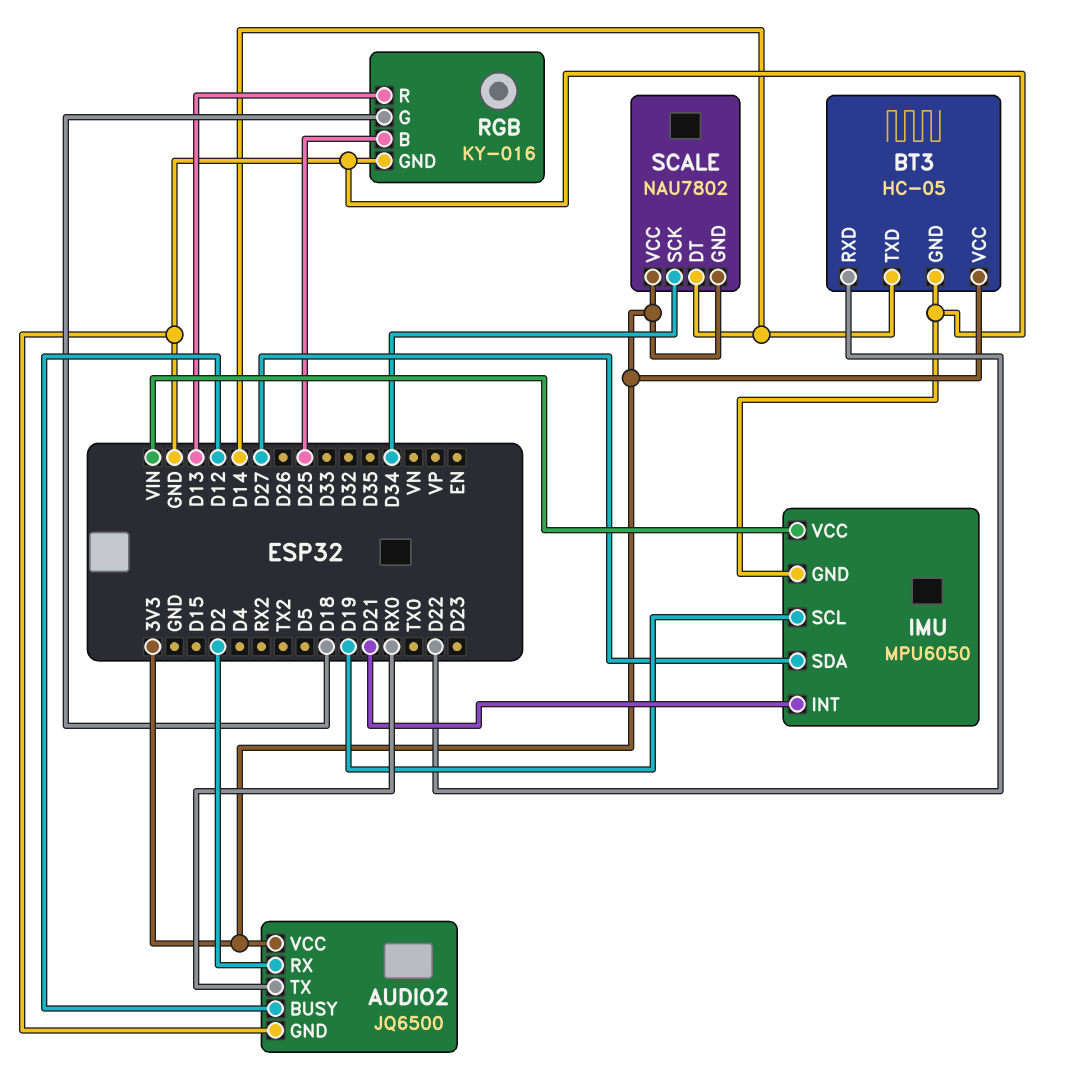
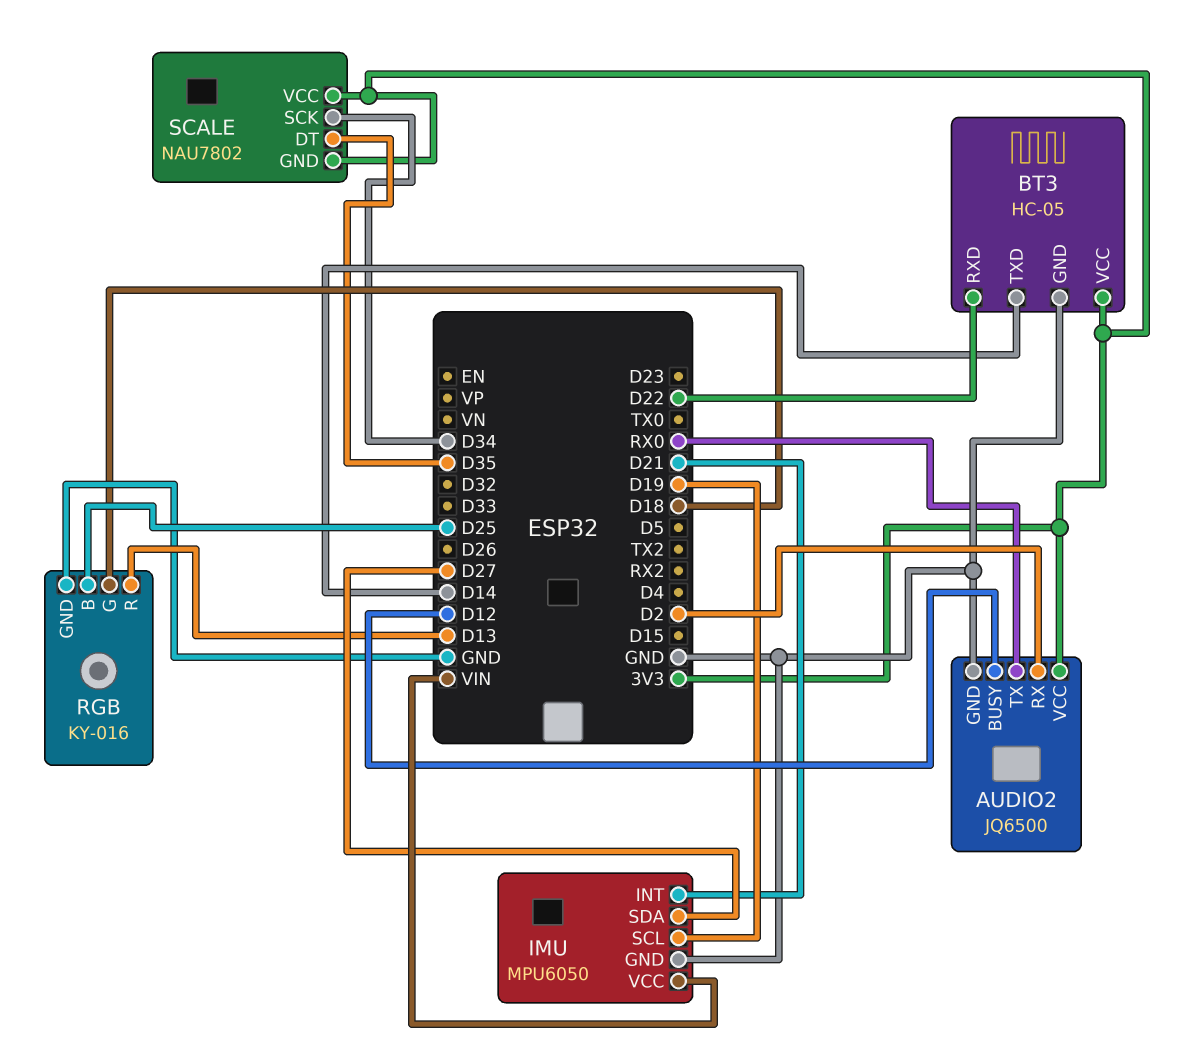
SCALE pin DT: D14 -> D35

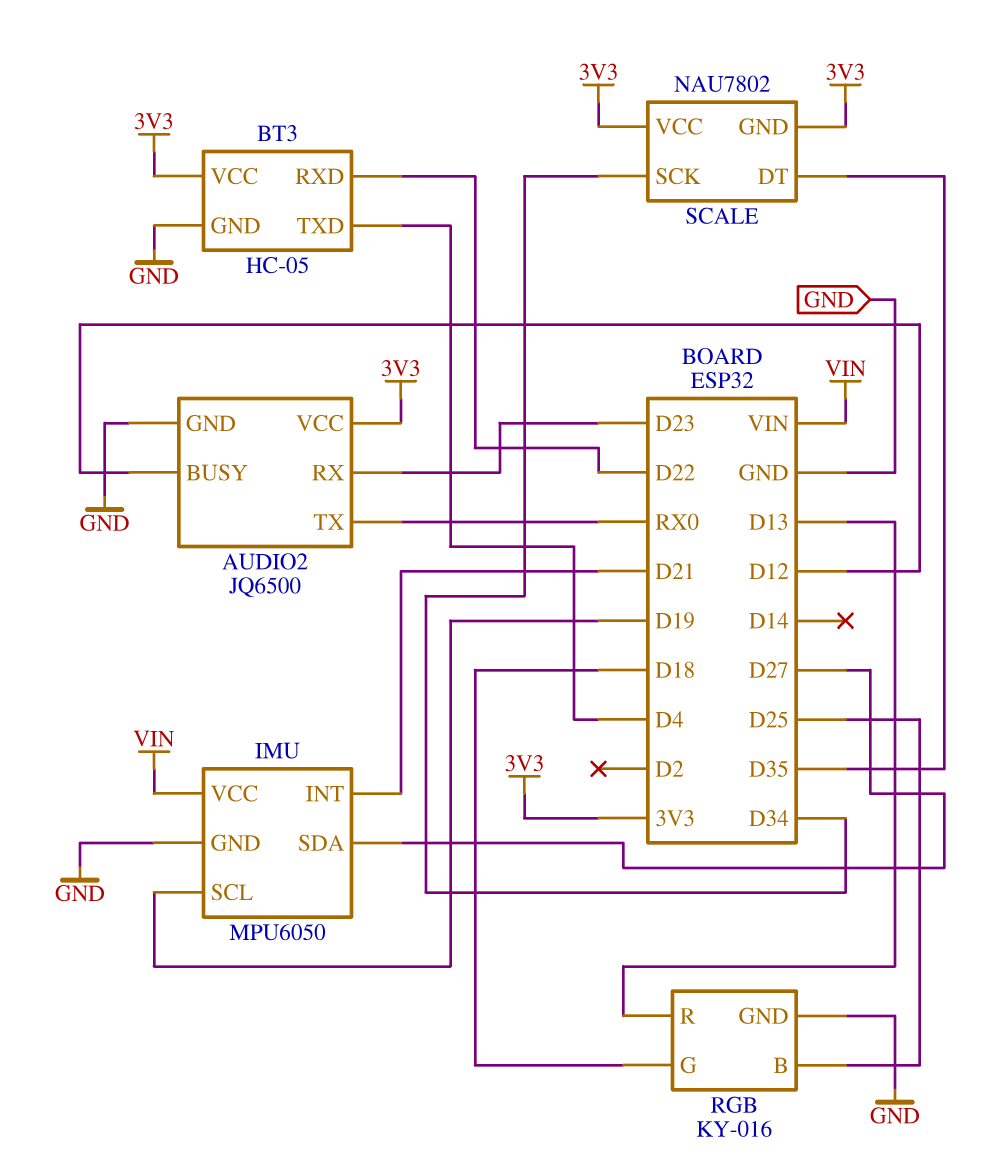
AUDIO2 pin RX: D2 -> D23
BT3 pin TXD: D14 -> D4

